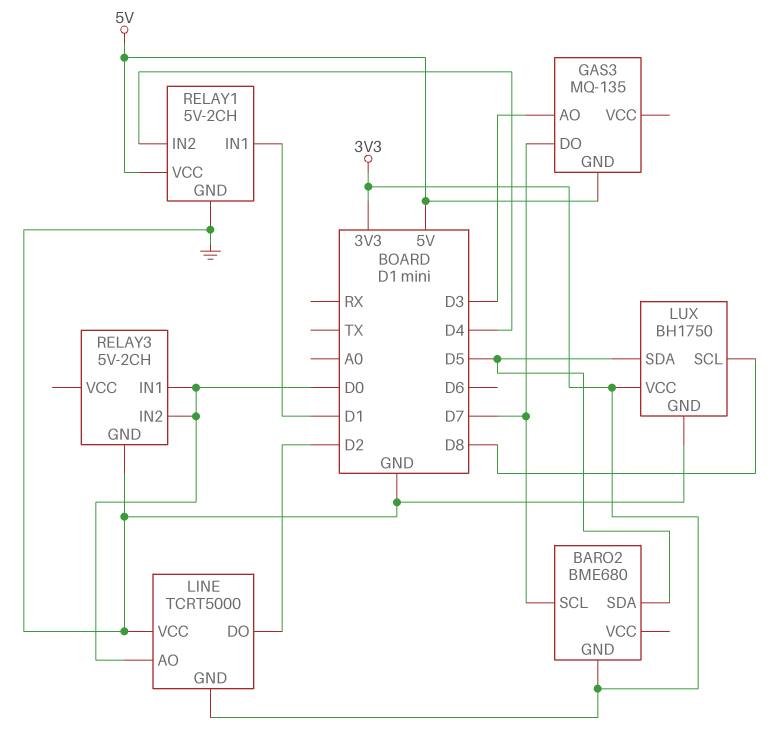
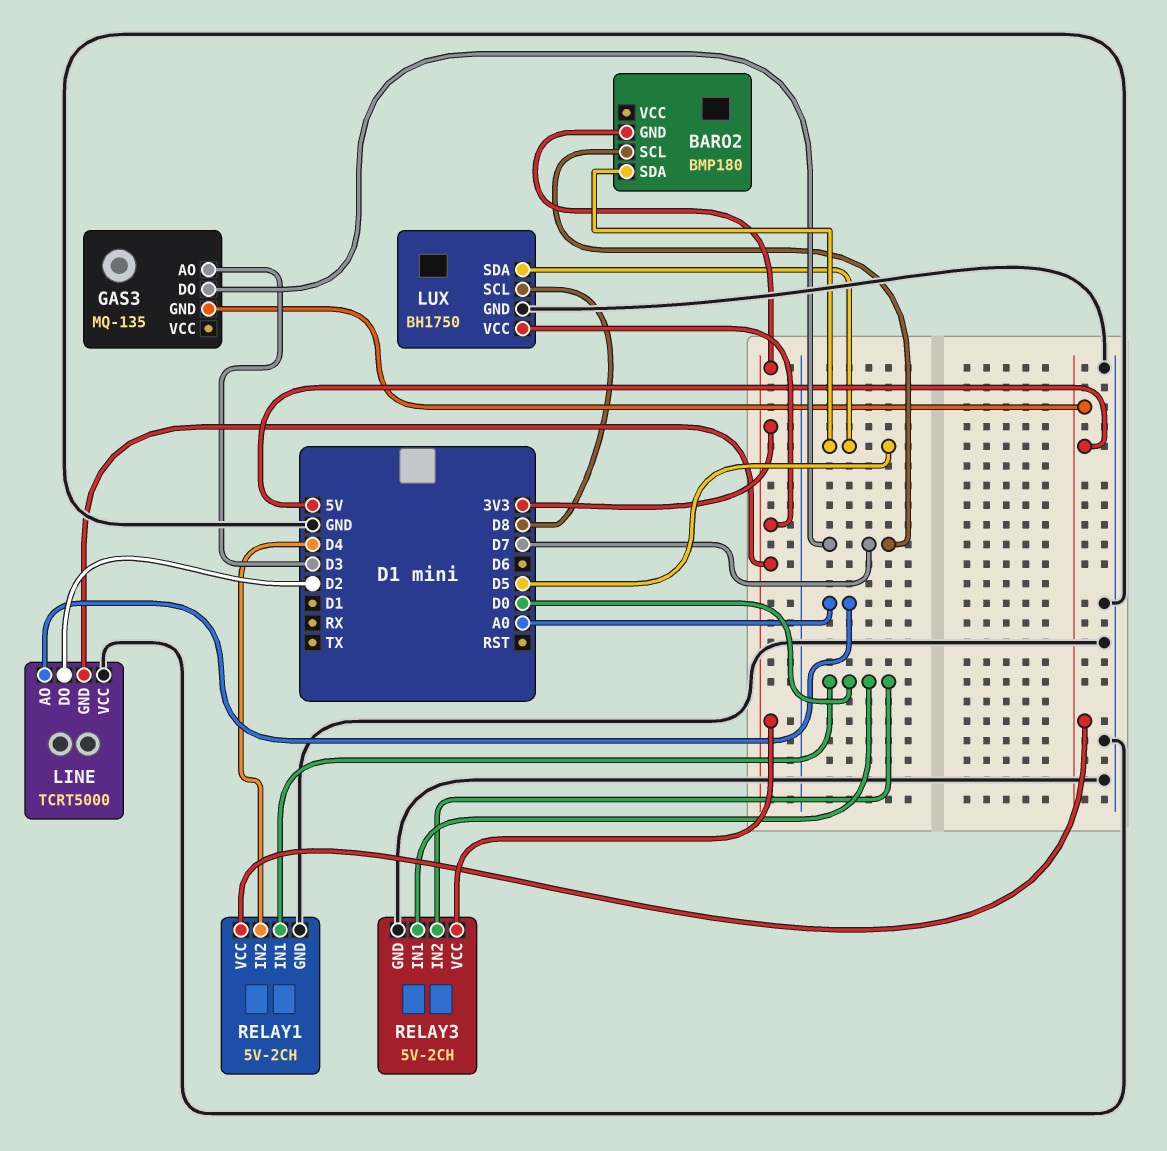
BARO2: BME680 -> BMP180
LINE pin AO: D0 -> A0
RELAY1 pin IN1: D1 -> D0
RELAY3 pin VCC: none -> 3V3

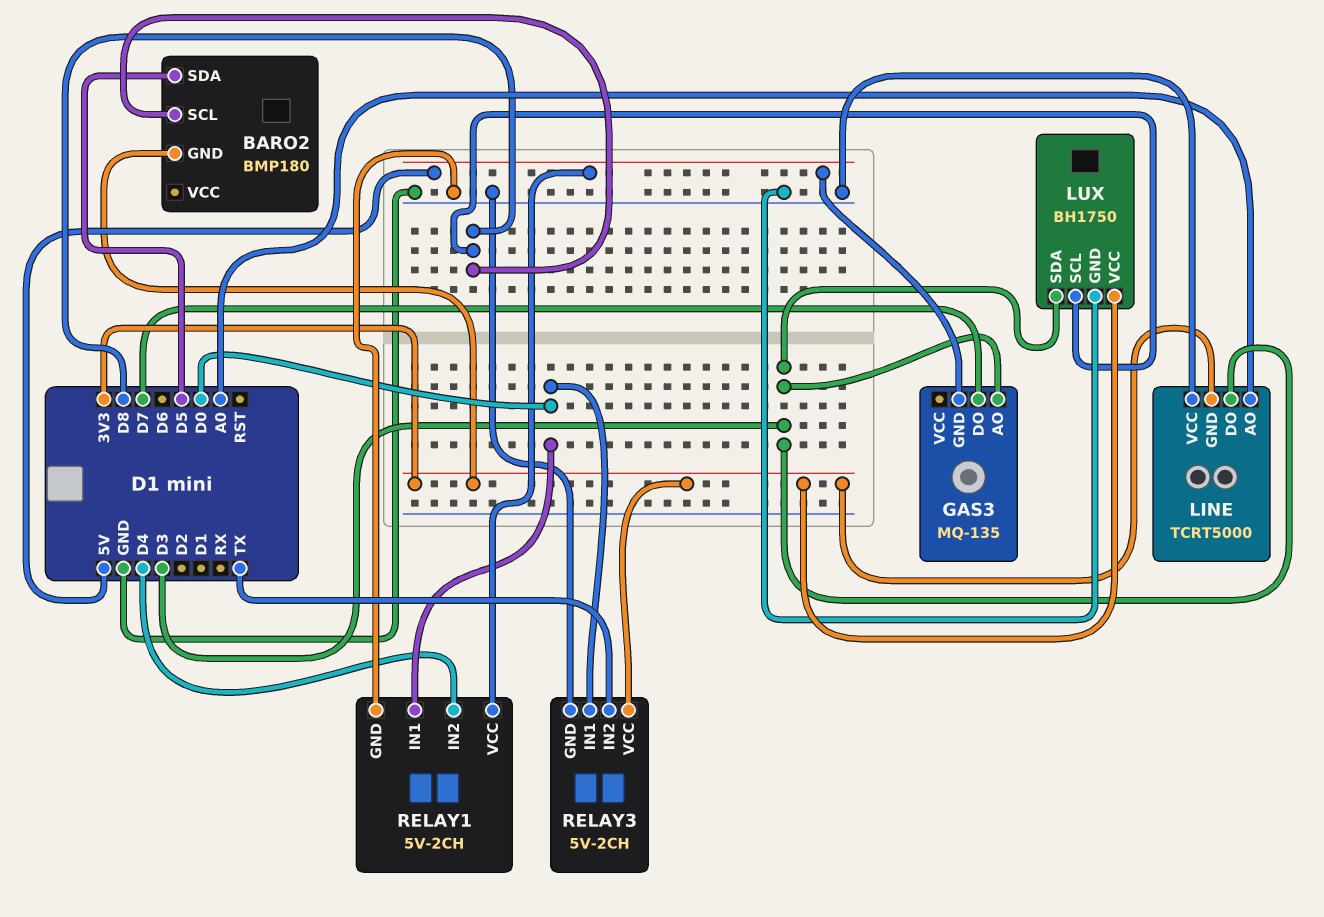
BARO2 pin SCL: D7 -> D8
LINE pin DO: D2 -> D3
LUX pin SDA: D5 -> D3
RELAY3 pin IN2: D0 -> TX

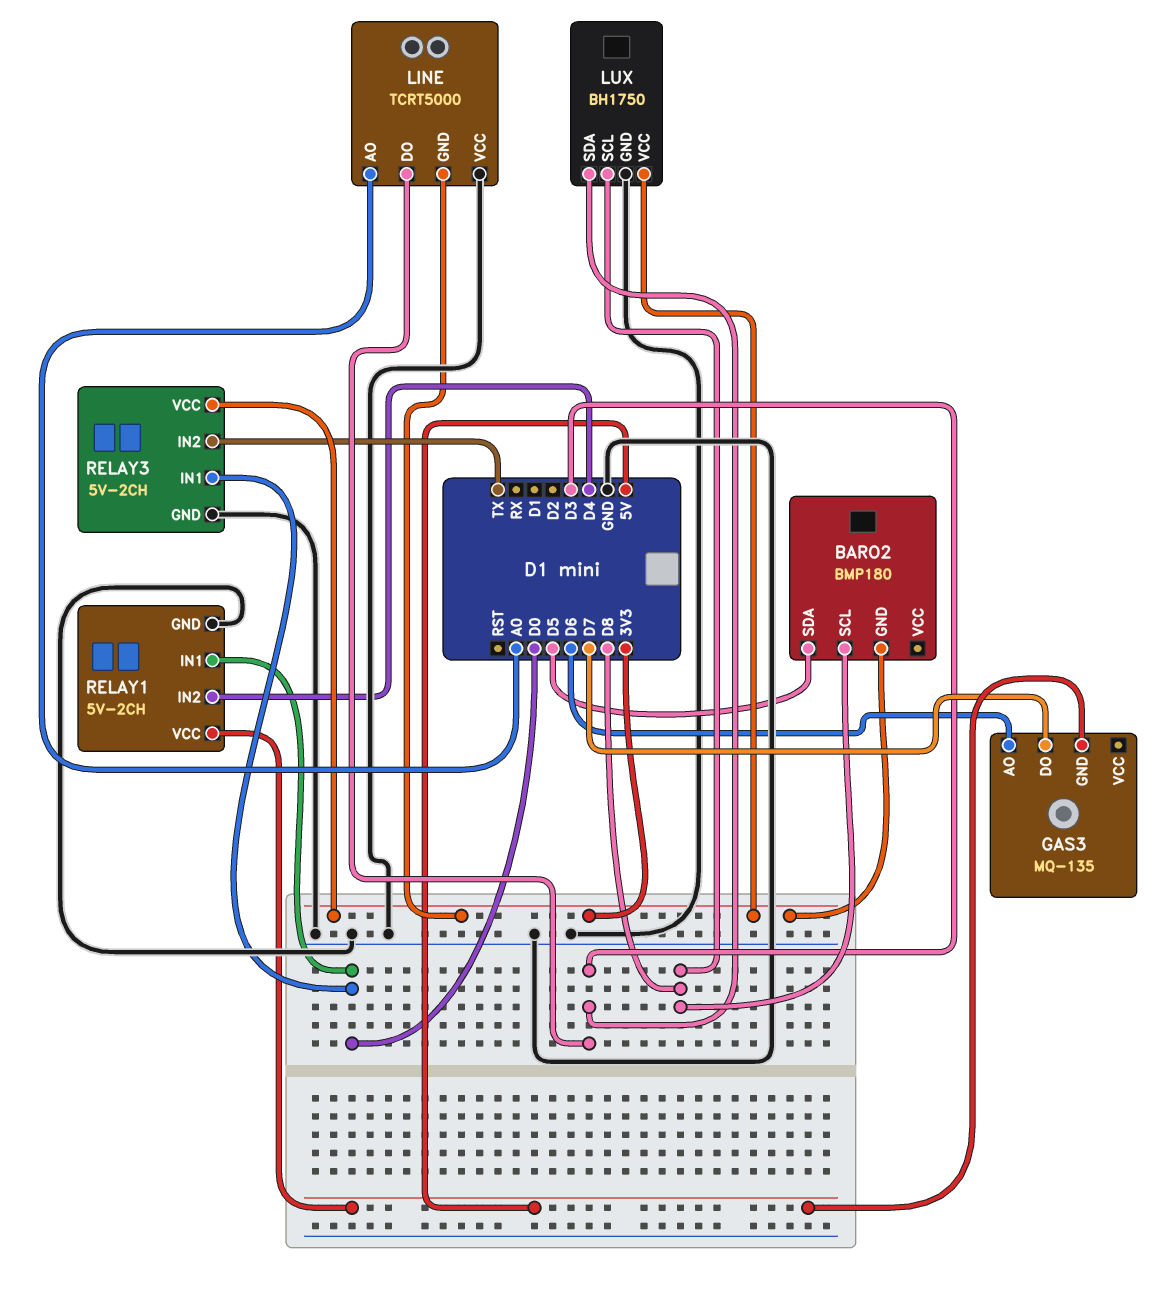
GAS3 pin AO: D3 -> D6

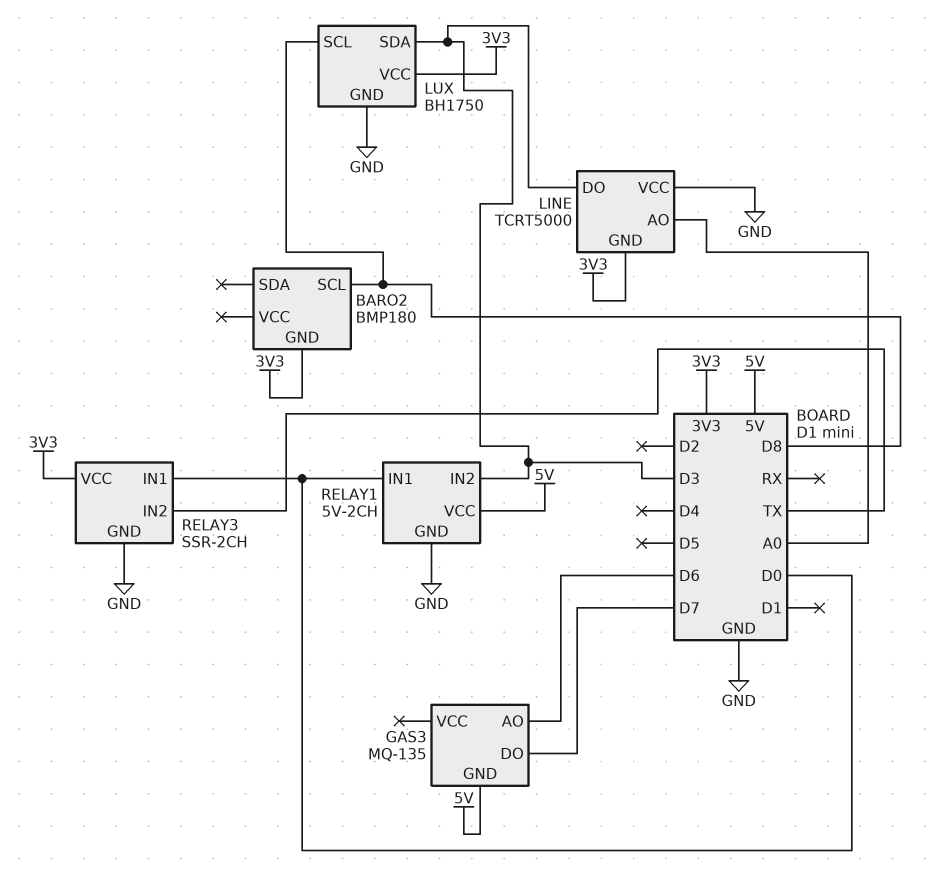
BARO2 pin SDA: D5 -> none
RELAY1 pin IN2: D4 -> D3
RELAY3: 5V-2CH -> SSR-2CH

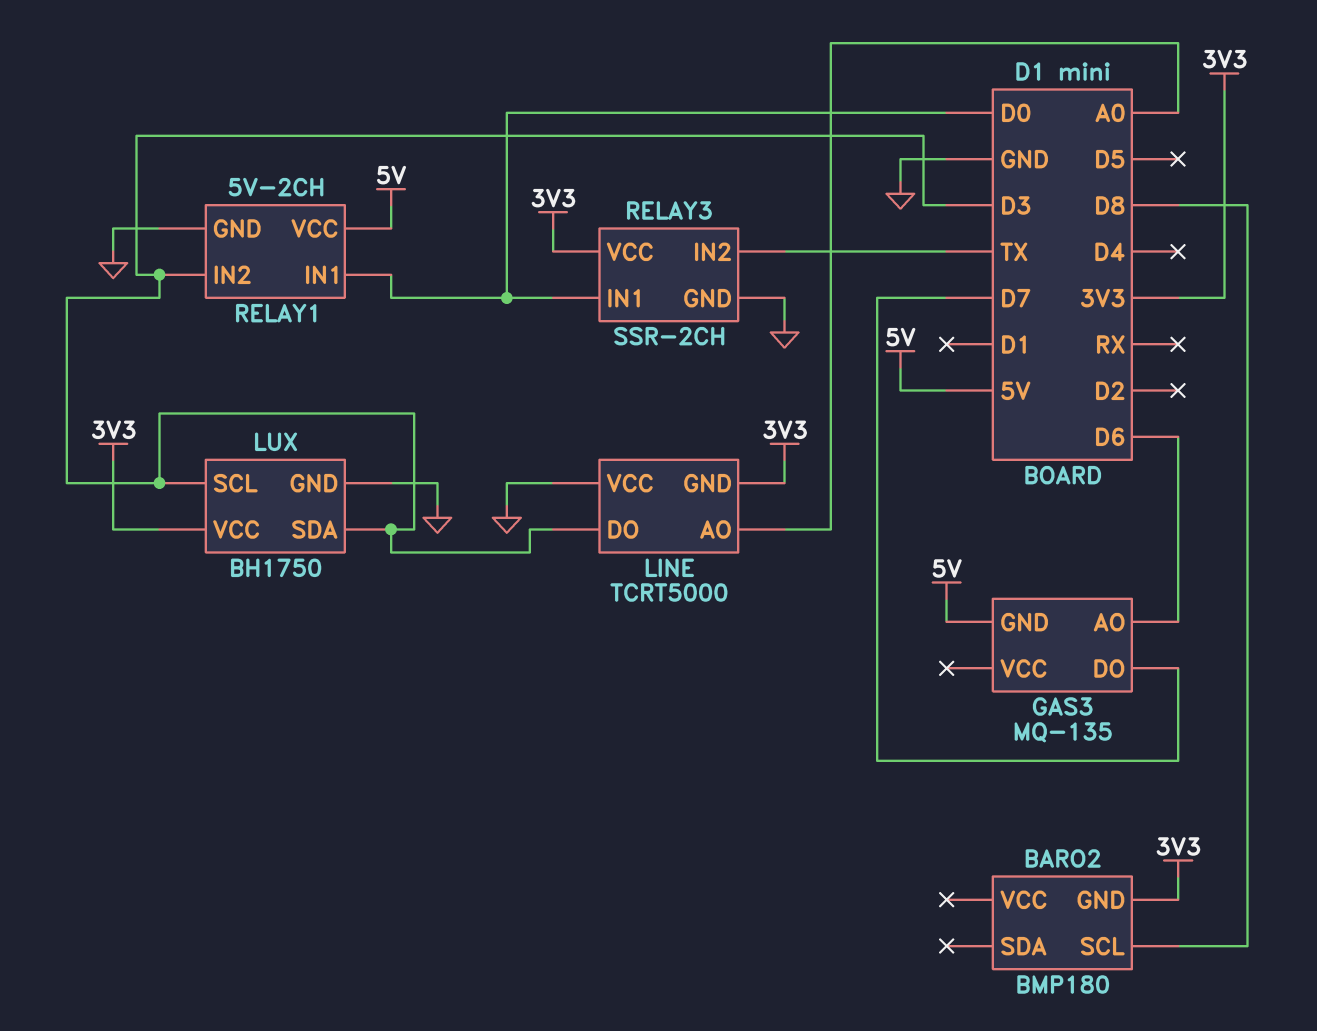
LUX pin SCL: D8 -> D3

